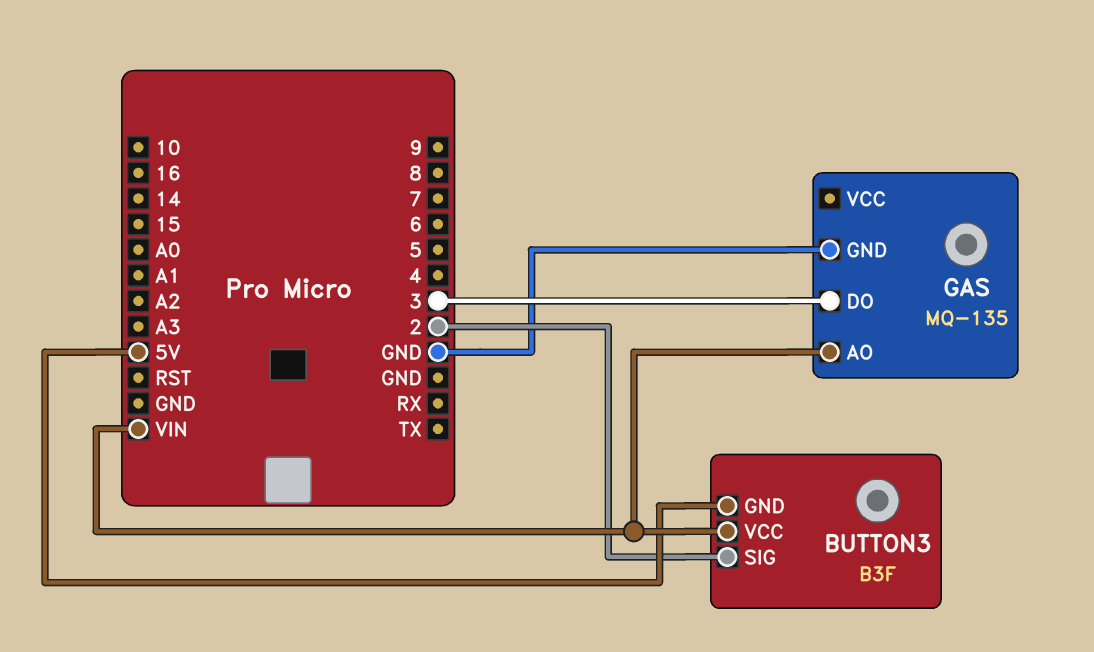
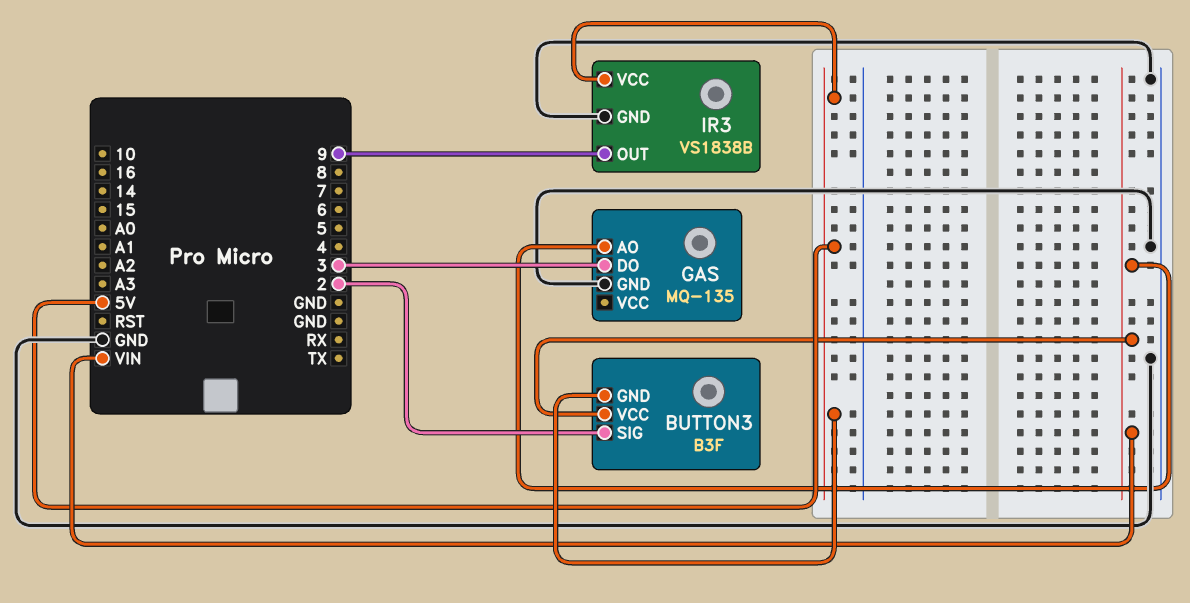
IR3: none -> VS1838B
IR3 pin GND: none -> GND
IR3 pin OUT: none -> 9
IR3 pin VCC: none -> 5V

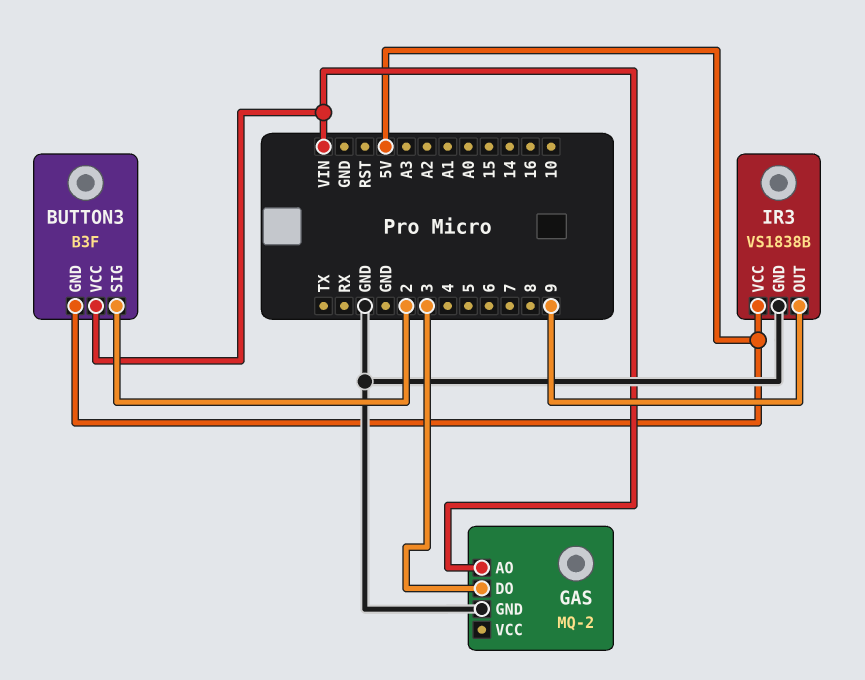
GAS: MQ-135 -> MQ-2

